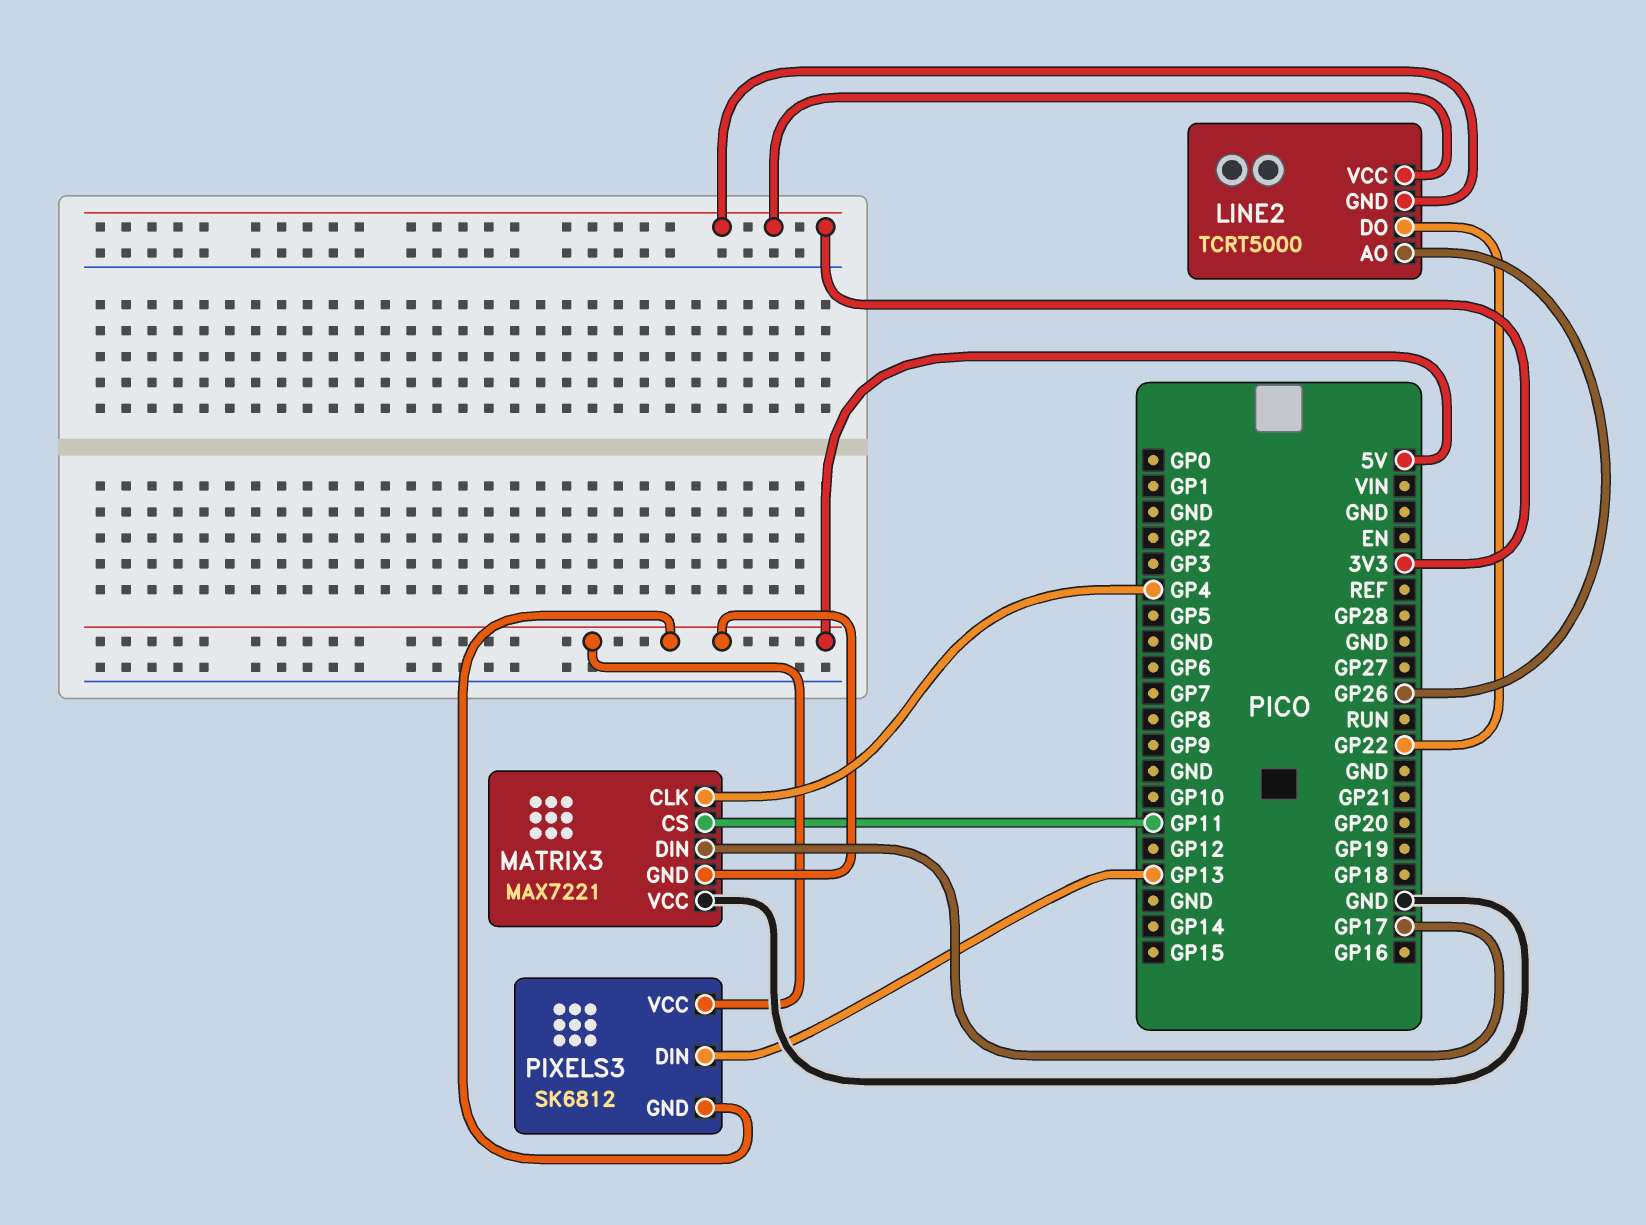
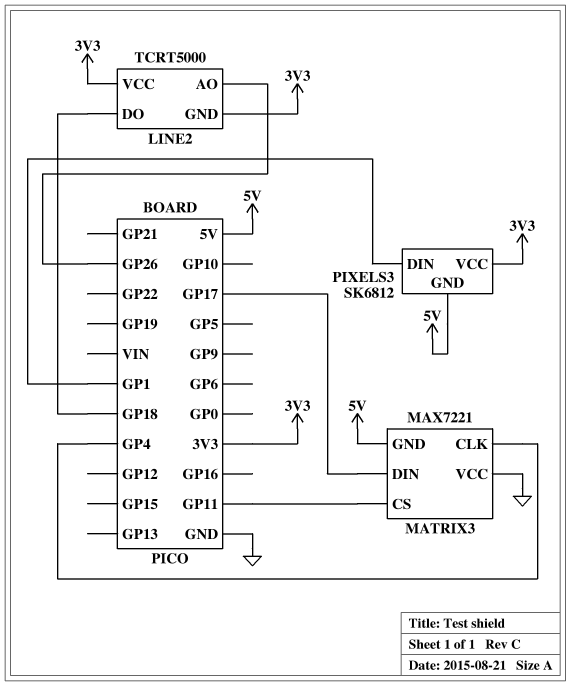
LINE2 pin DO: GP22 -> GP18
PIXELS3 pin DIN: GP13 -> GP1
PIXELS3 pin VCC: 5V -> 3V3

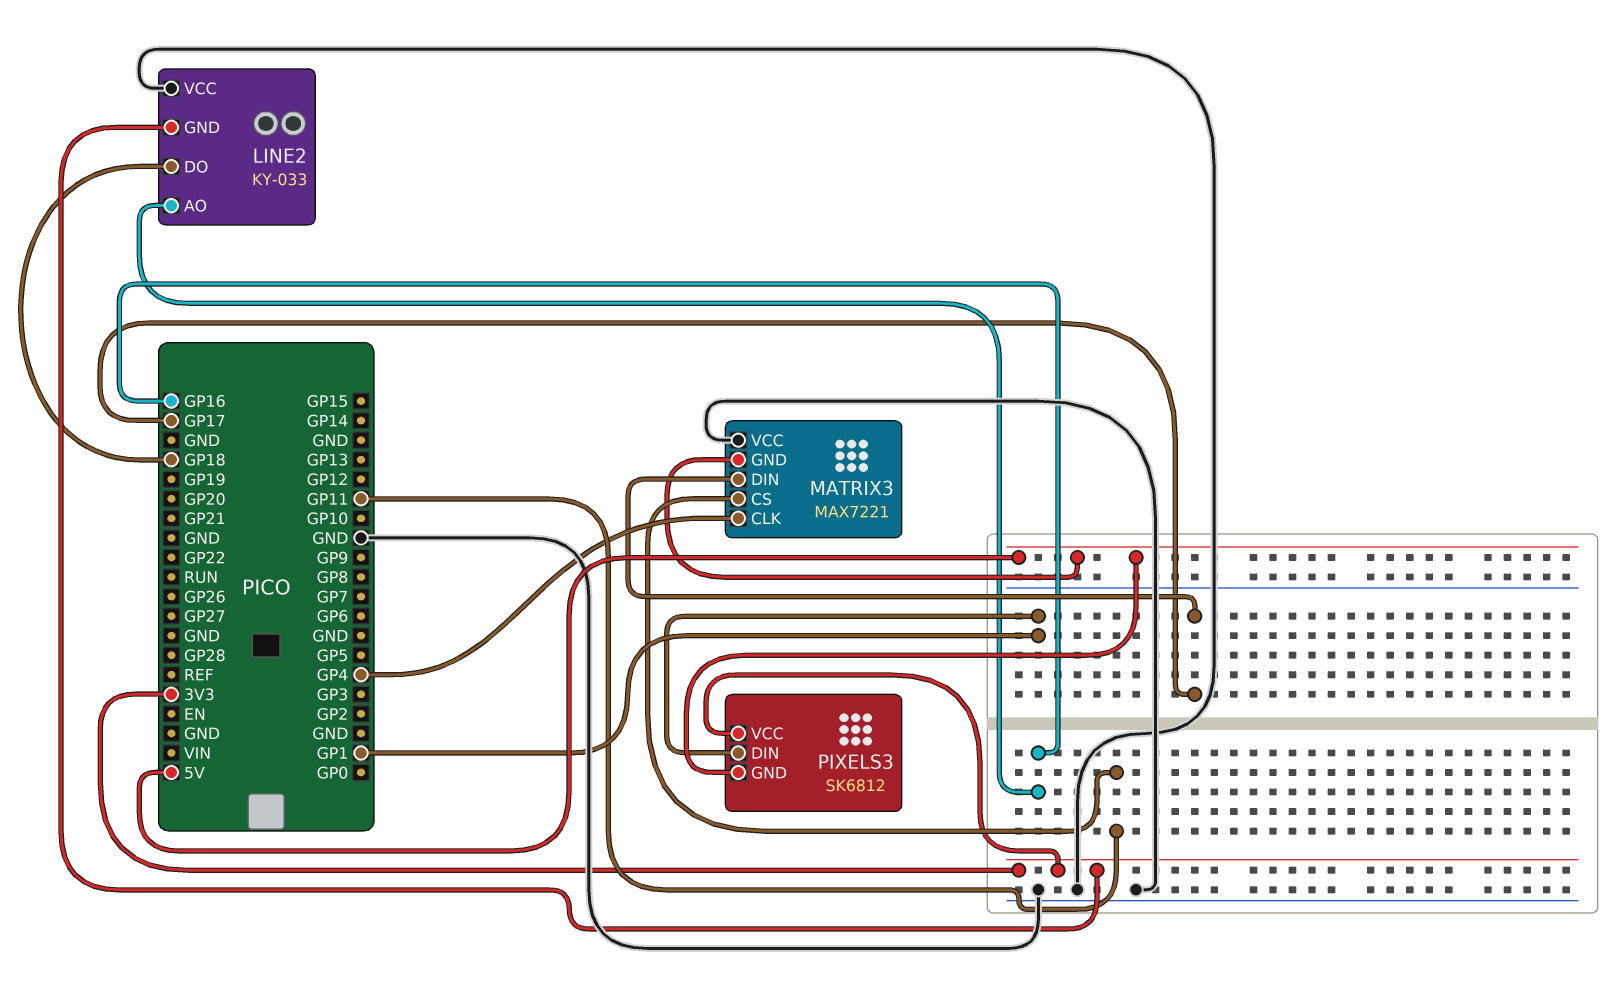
LINE2: TCRT5000 -> KY-033
LINE2 pin AO: GP26 -> GP16
LINE2 pin VCC: 3V3 -> GND

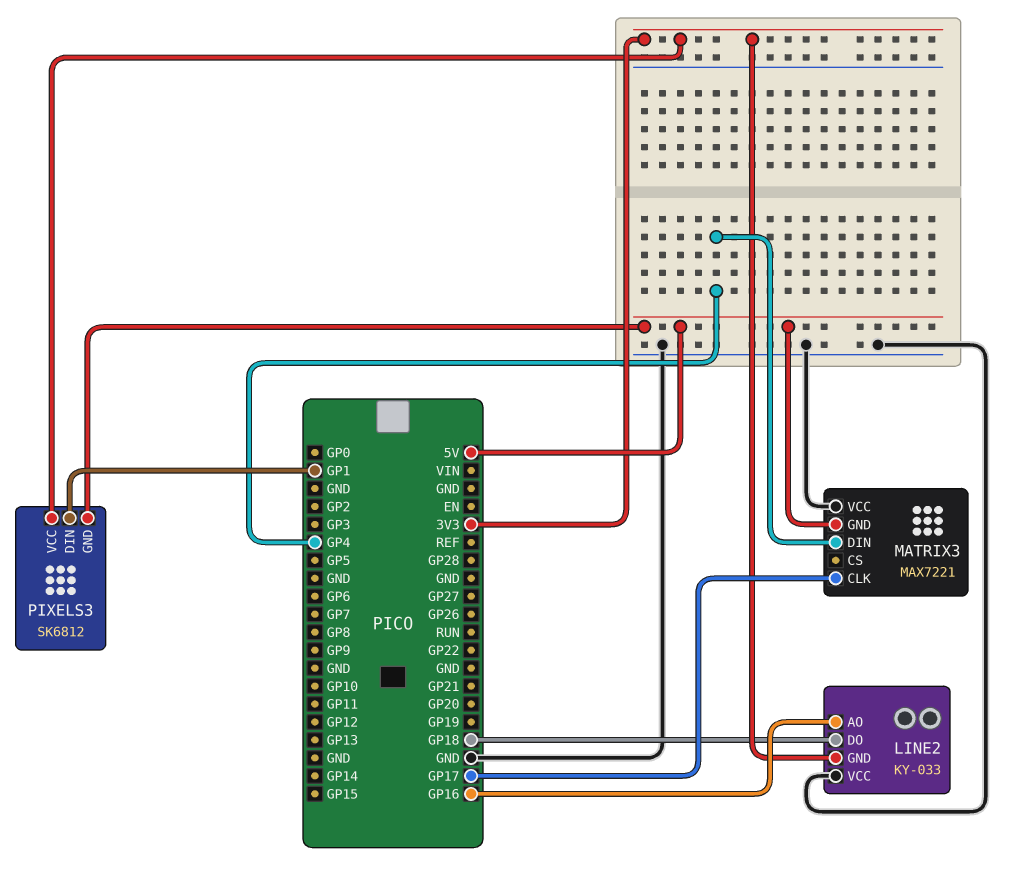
MATRIX3 pin CLK: GP4 -> GP17
MATRIX3 pin CS: GP11 -> none
MATRIX3 pin DIN: GP17 -> GP4

